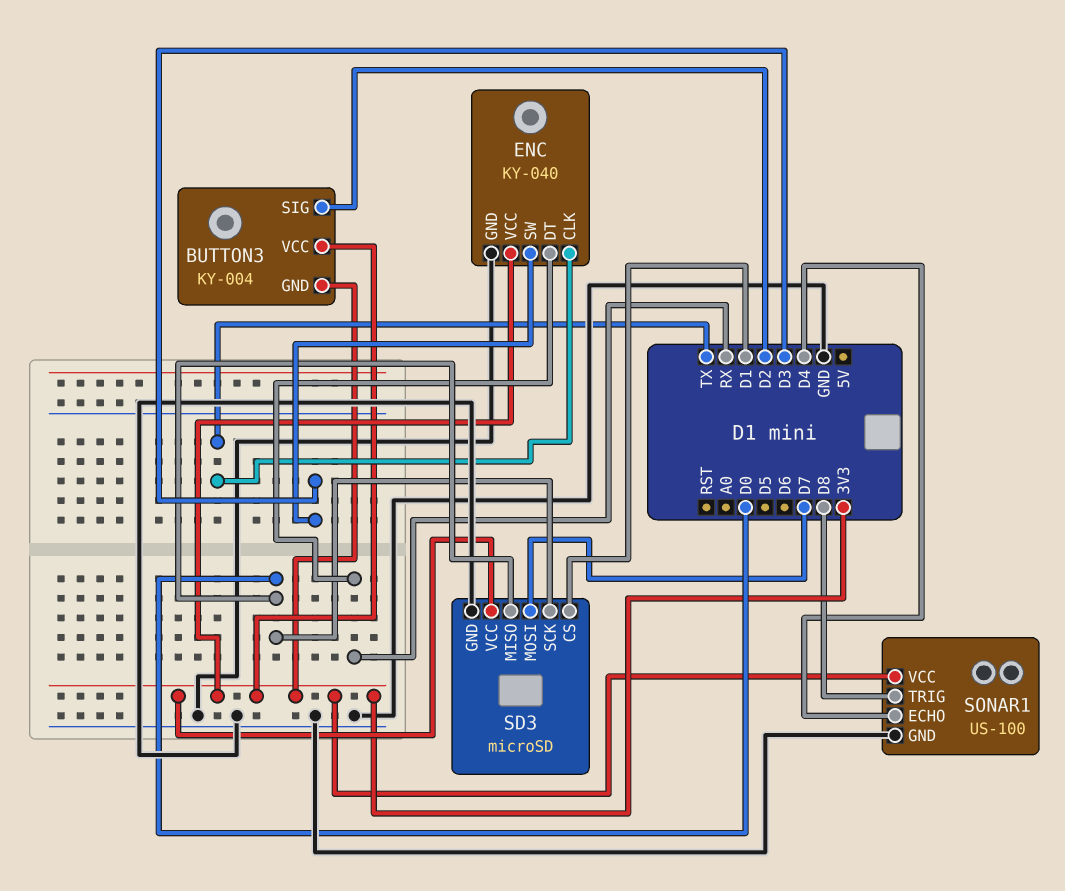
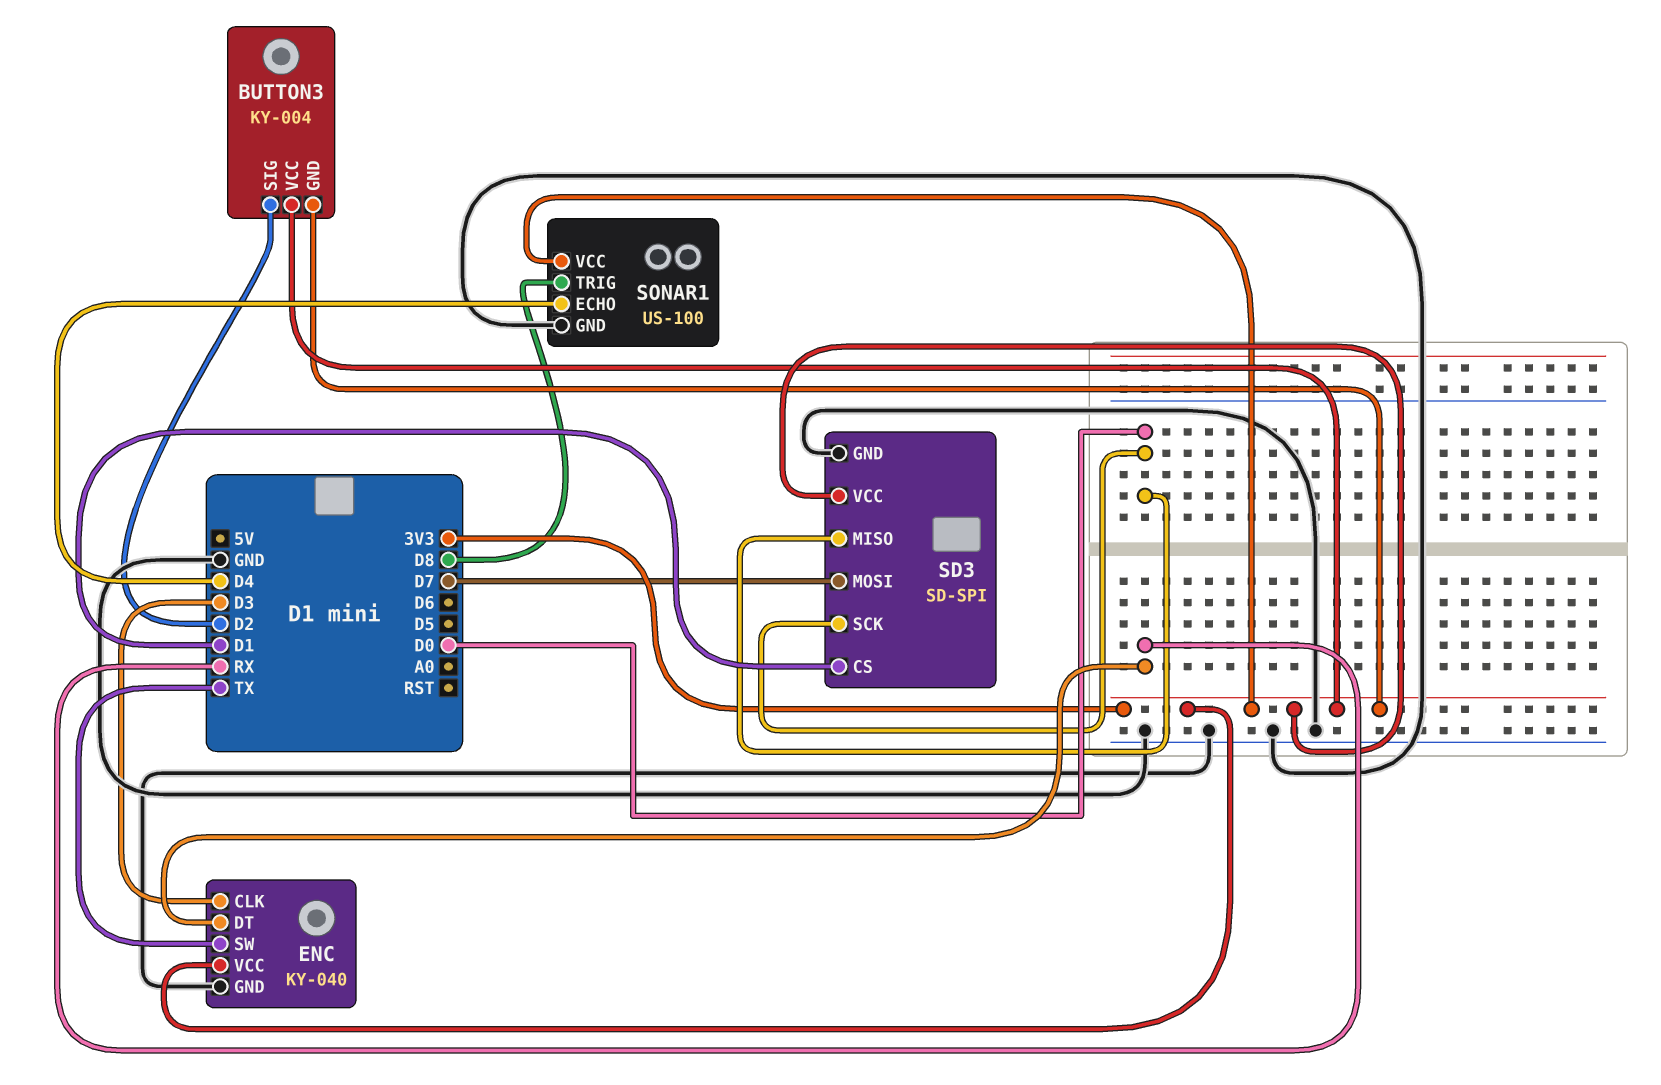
ENC pin CLK: TX -> D3
ENC pin SW: D3 -> TX
SD3: microSD -> SD-SPI

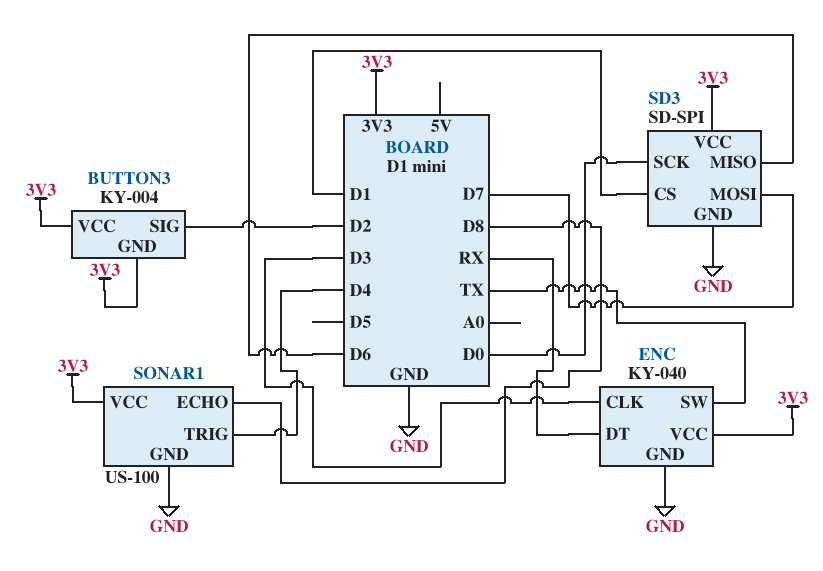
SD3 pin MISO: D0 -> D6
SONAR1 pin ECHO: D4 -> D8
SONAR1 pin TRIG: D8 -> D4

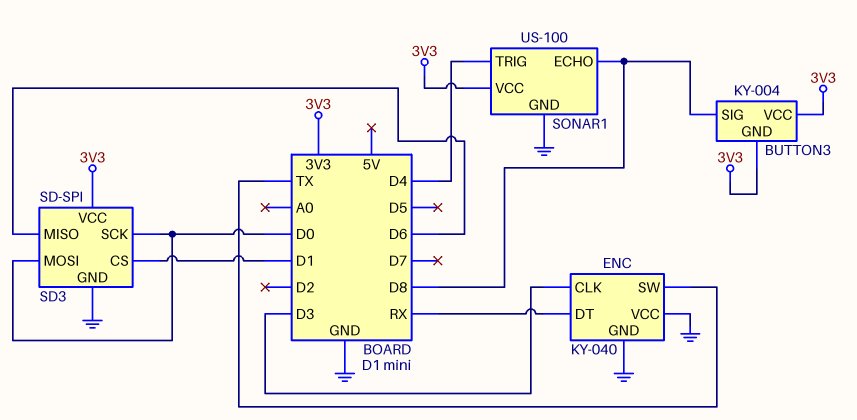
BUTTON3 pin SIG: D2 -> D8
ENC pin VCC: 3V3 -> GND
SD3 pin MOSI: D7 -> D0

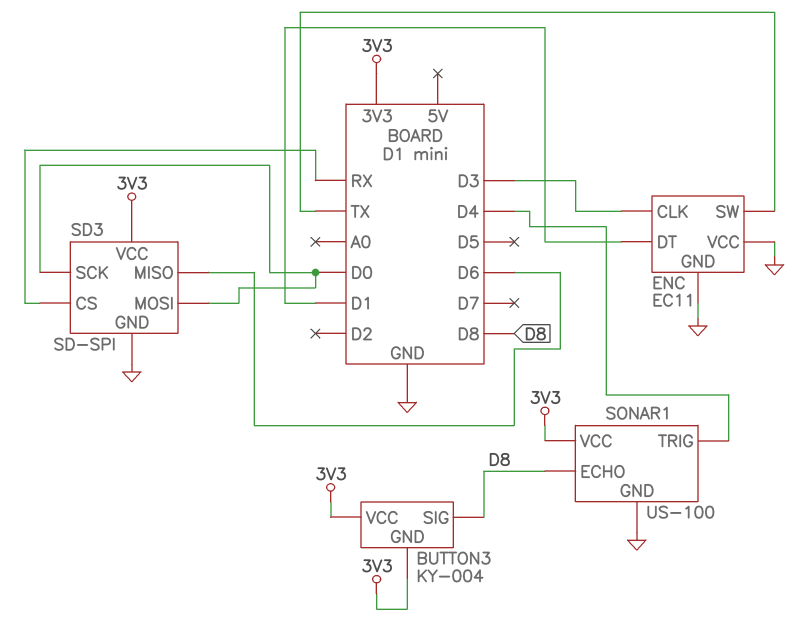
ENC: KY-040 -> EC11
ENC pin DT: RX -> D1
SD3 pin CS: D1 -> RX

